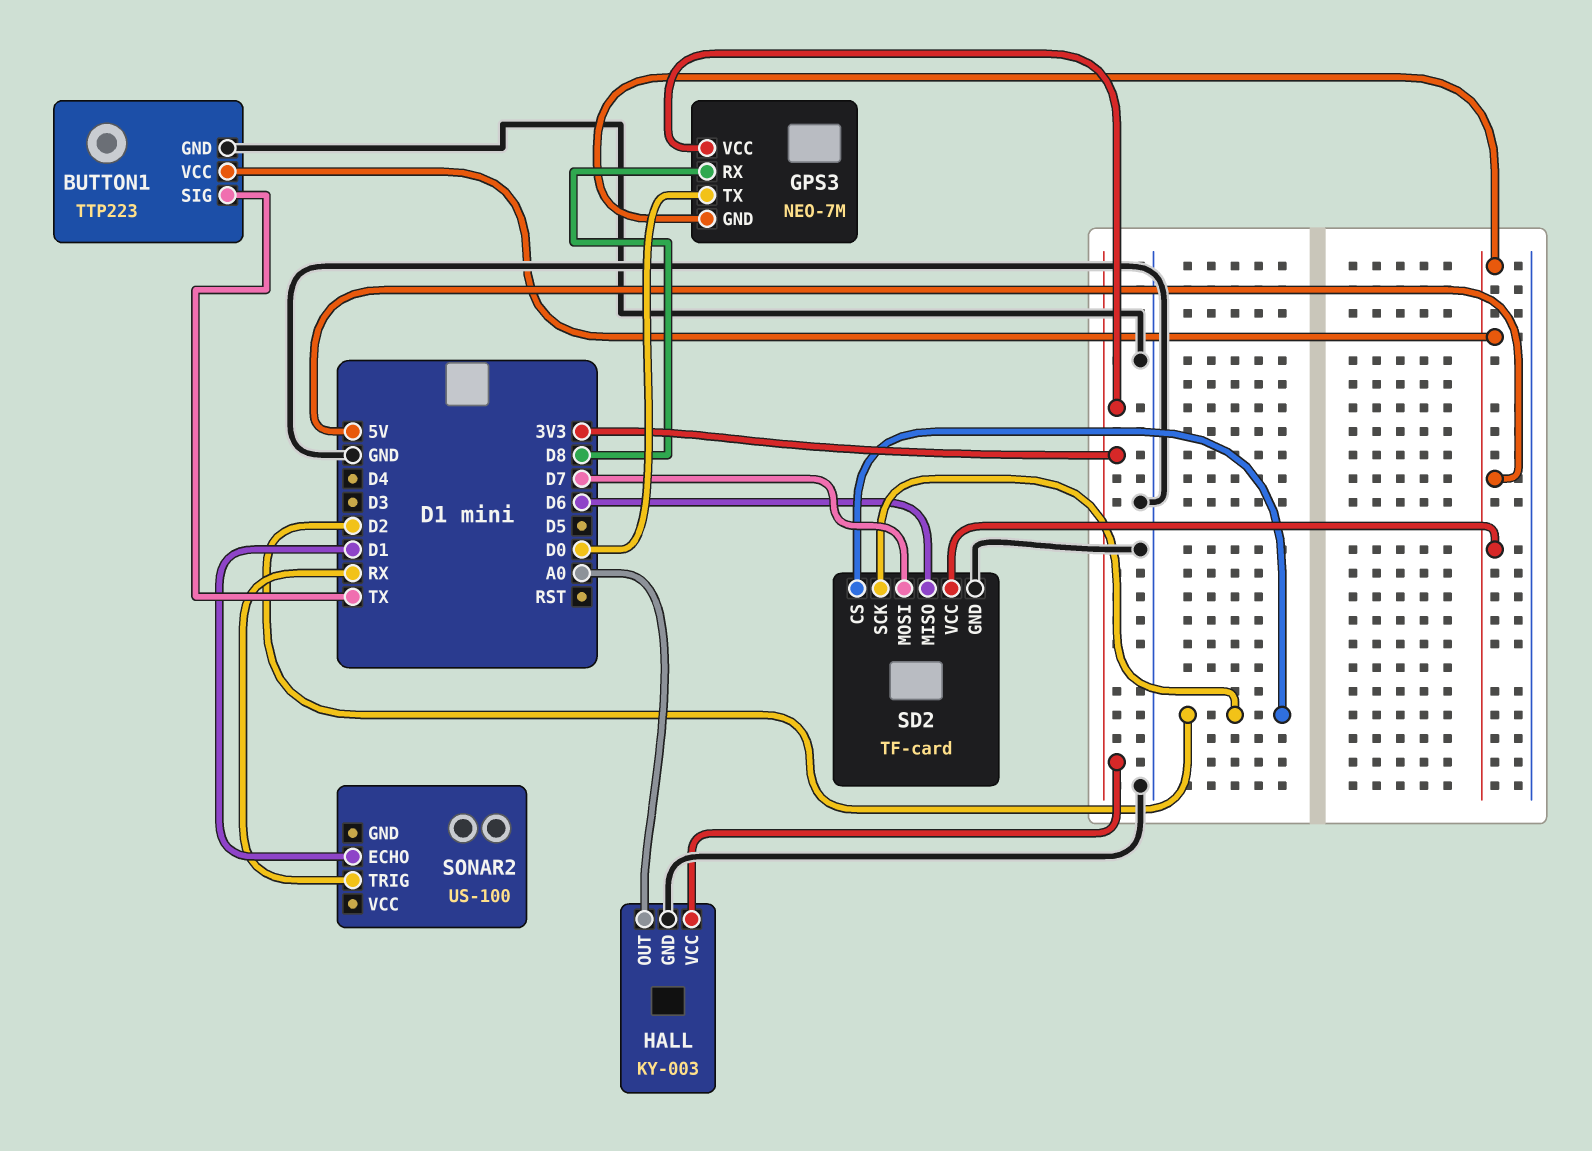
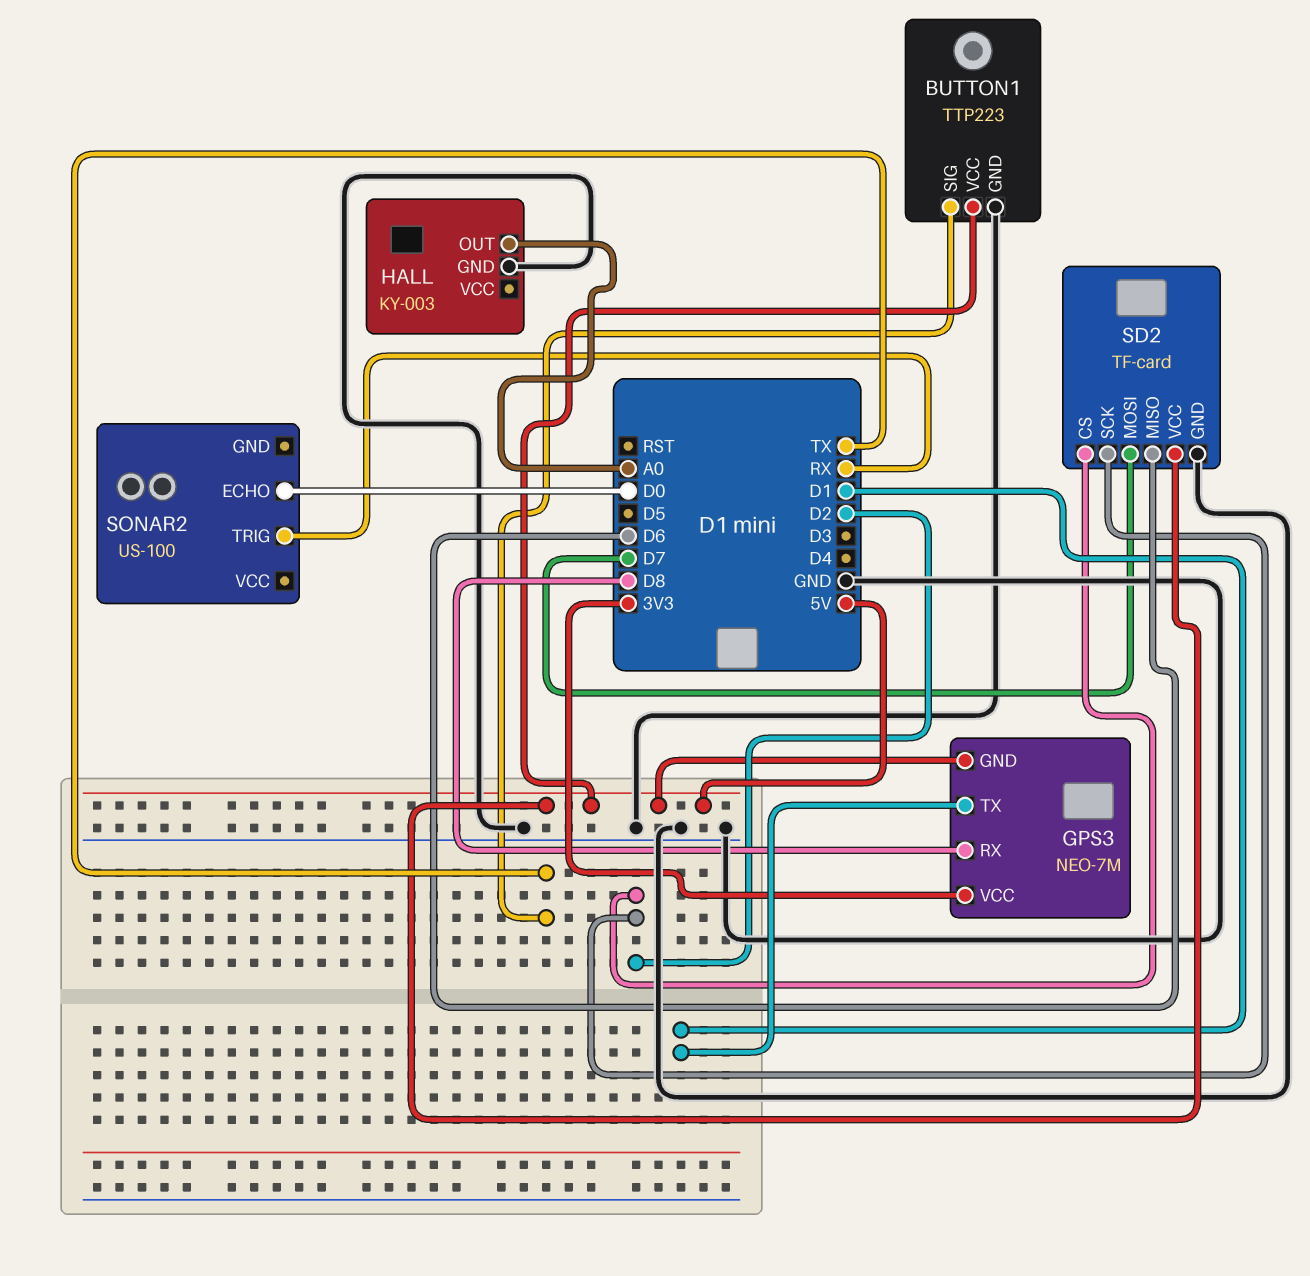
GPS3 pin TX: D0 -> D1
HALL pin VCC: 3V3 -> none
SONAR2 pin ECHO: D1 -> D0

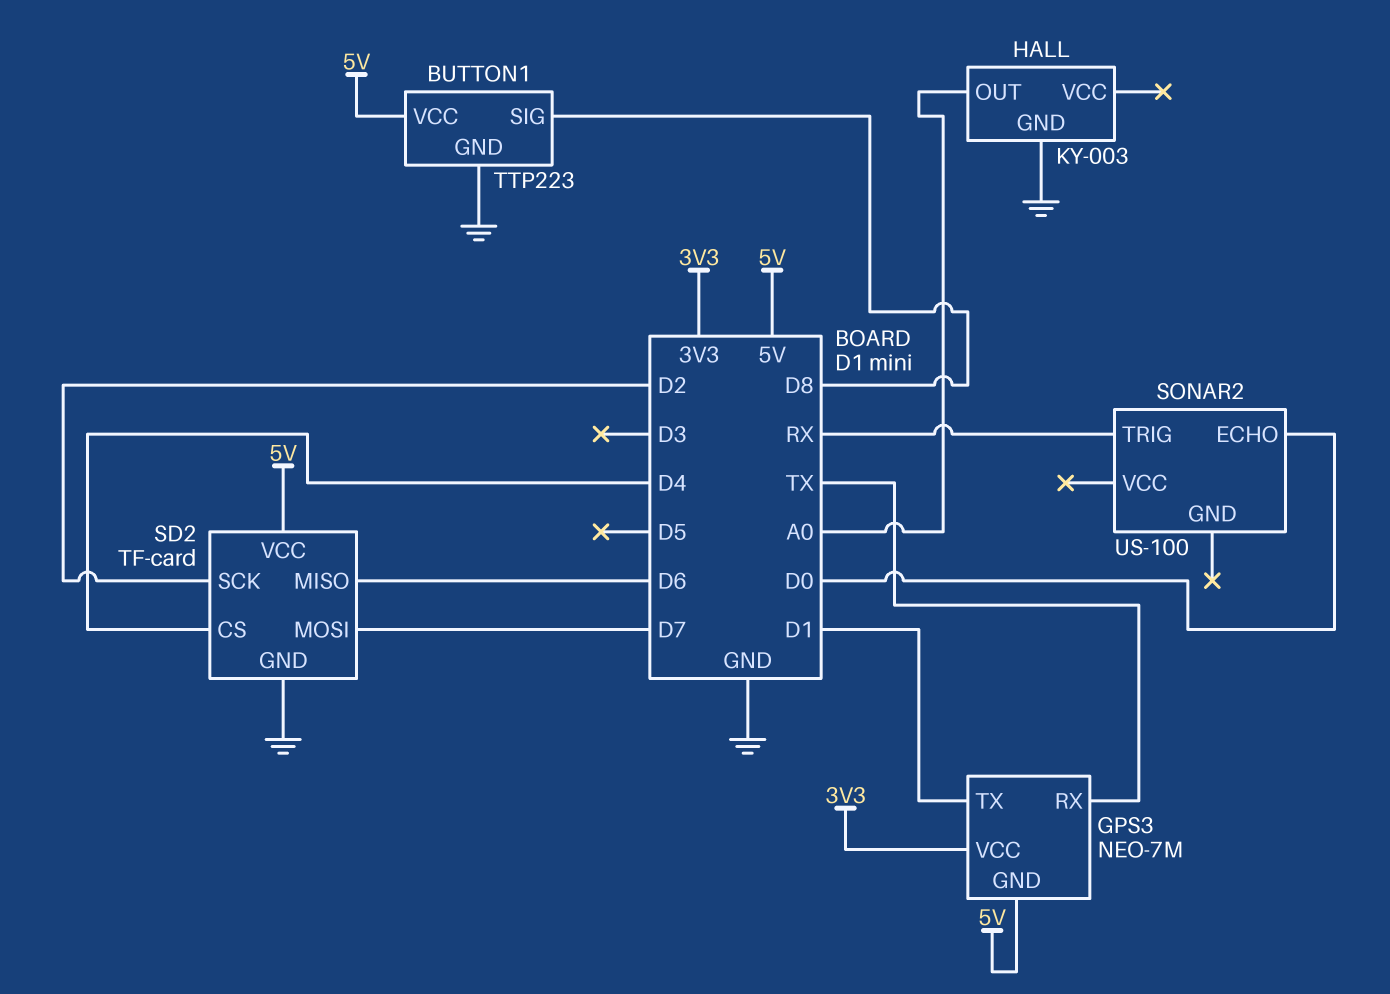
BUTTON1 pin SIG: TX -> D8
GPS3 pin RX: D8 -> TX
SD2 pin CS: D2 -> D4

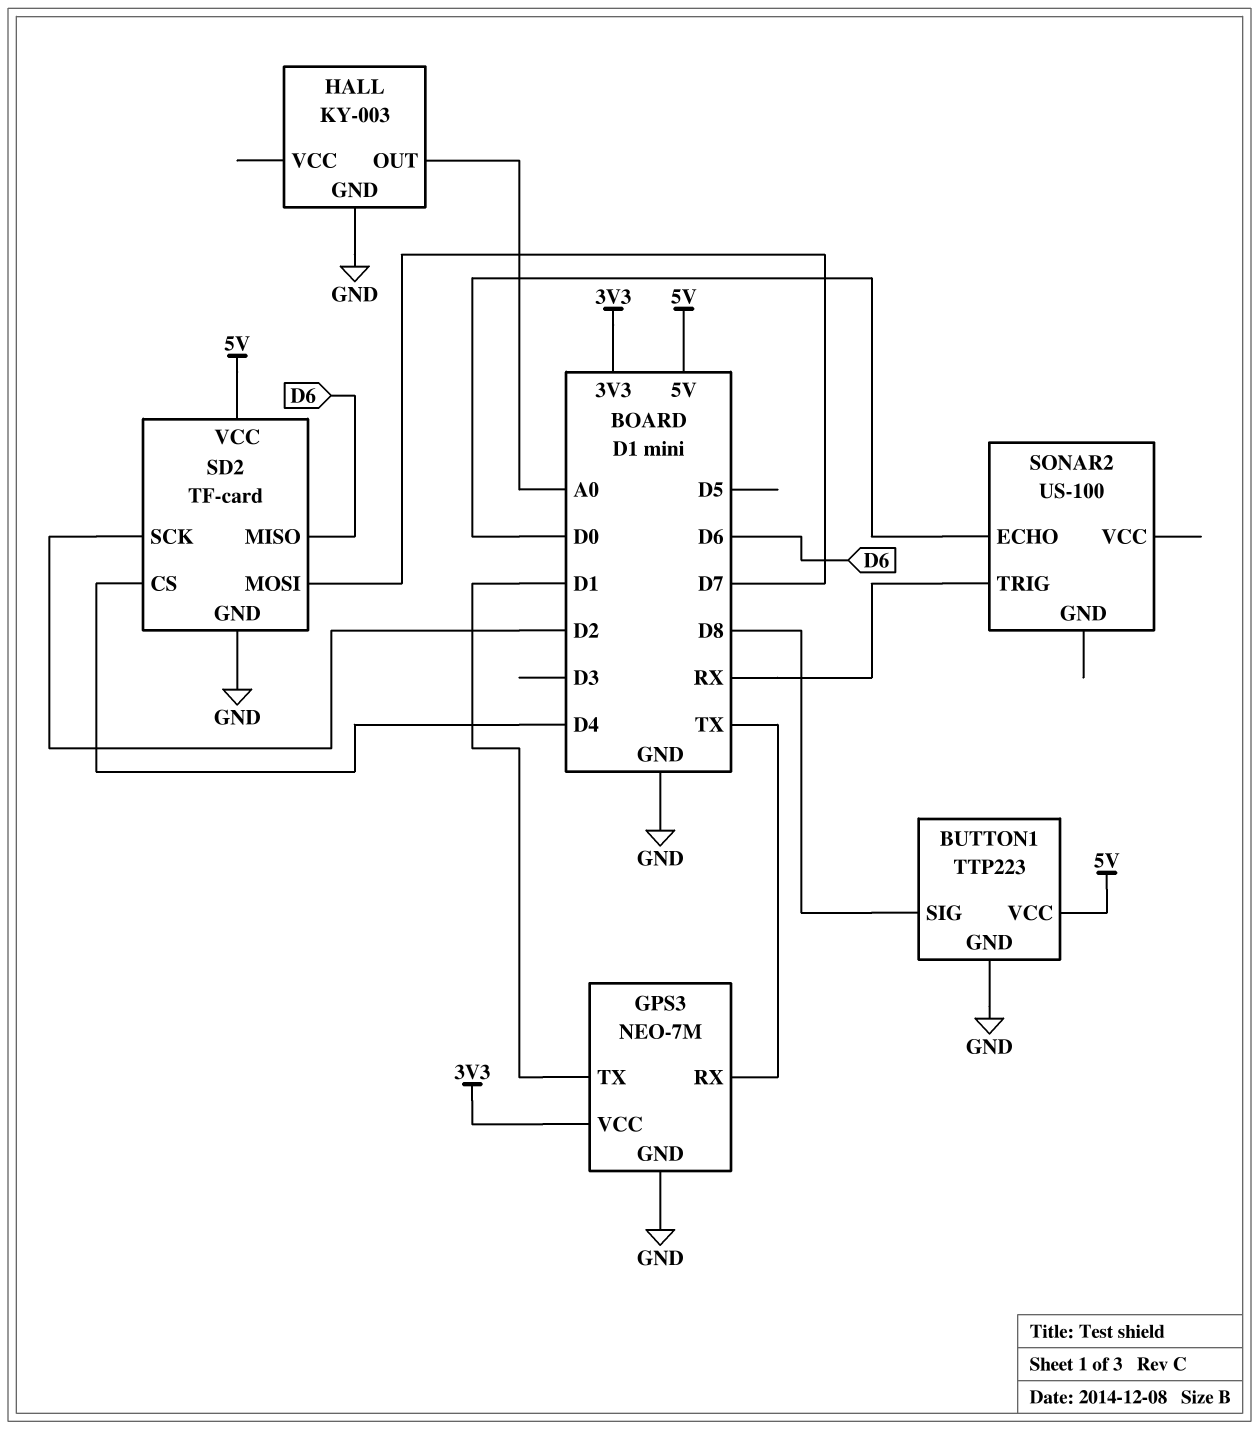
GPS3 pin GND: 5V -> GND

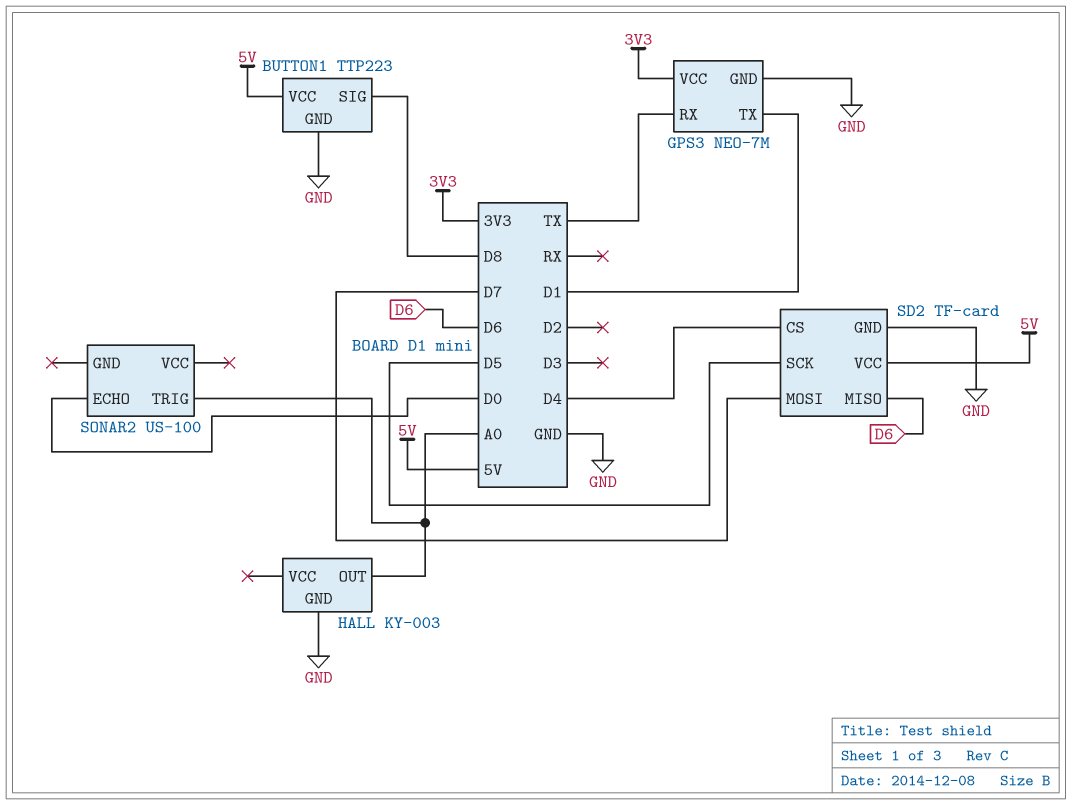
SD2 pin SCK: D2 -> D5
SONAR2 pin TRIG: RX -> A0

